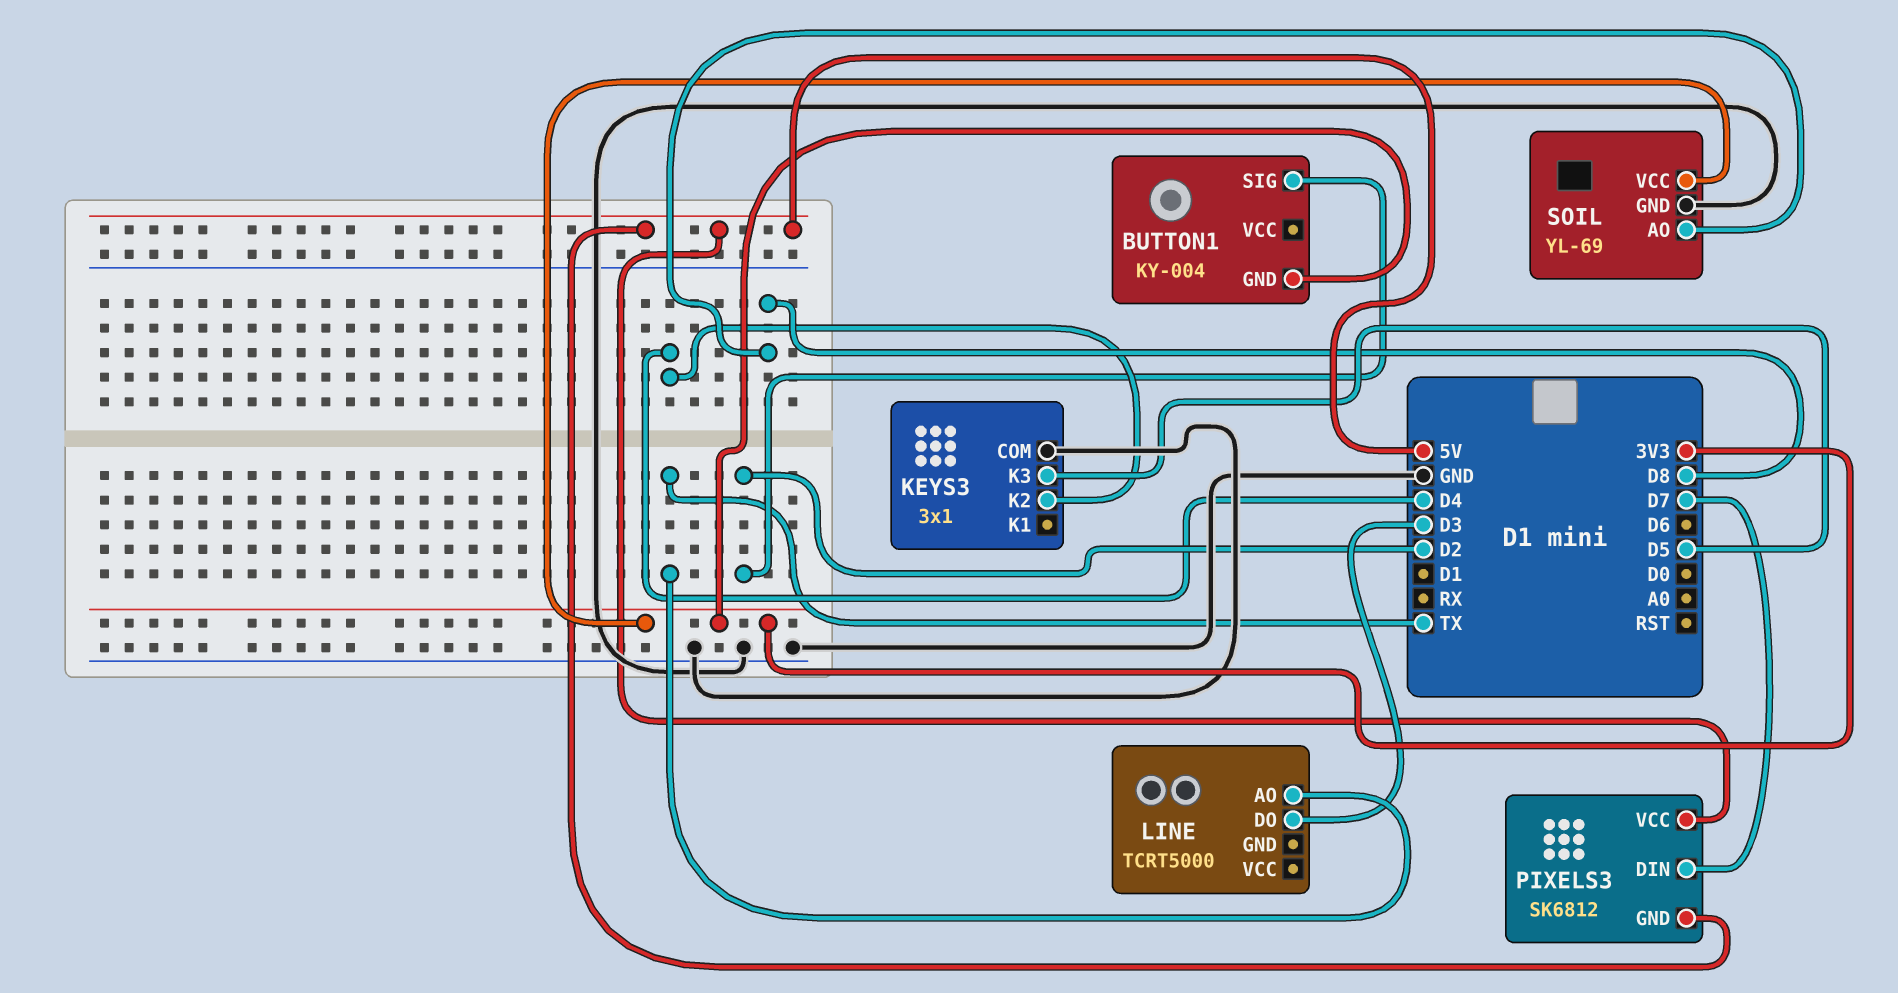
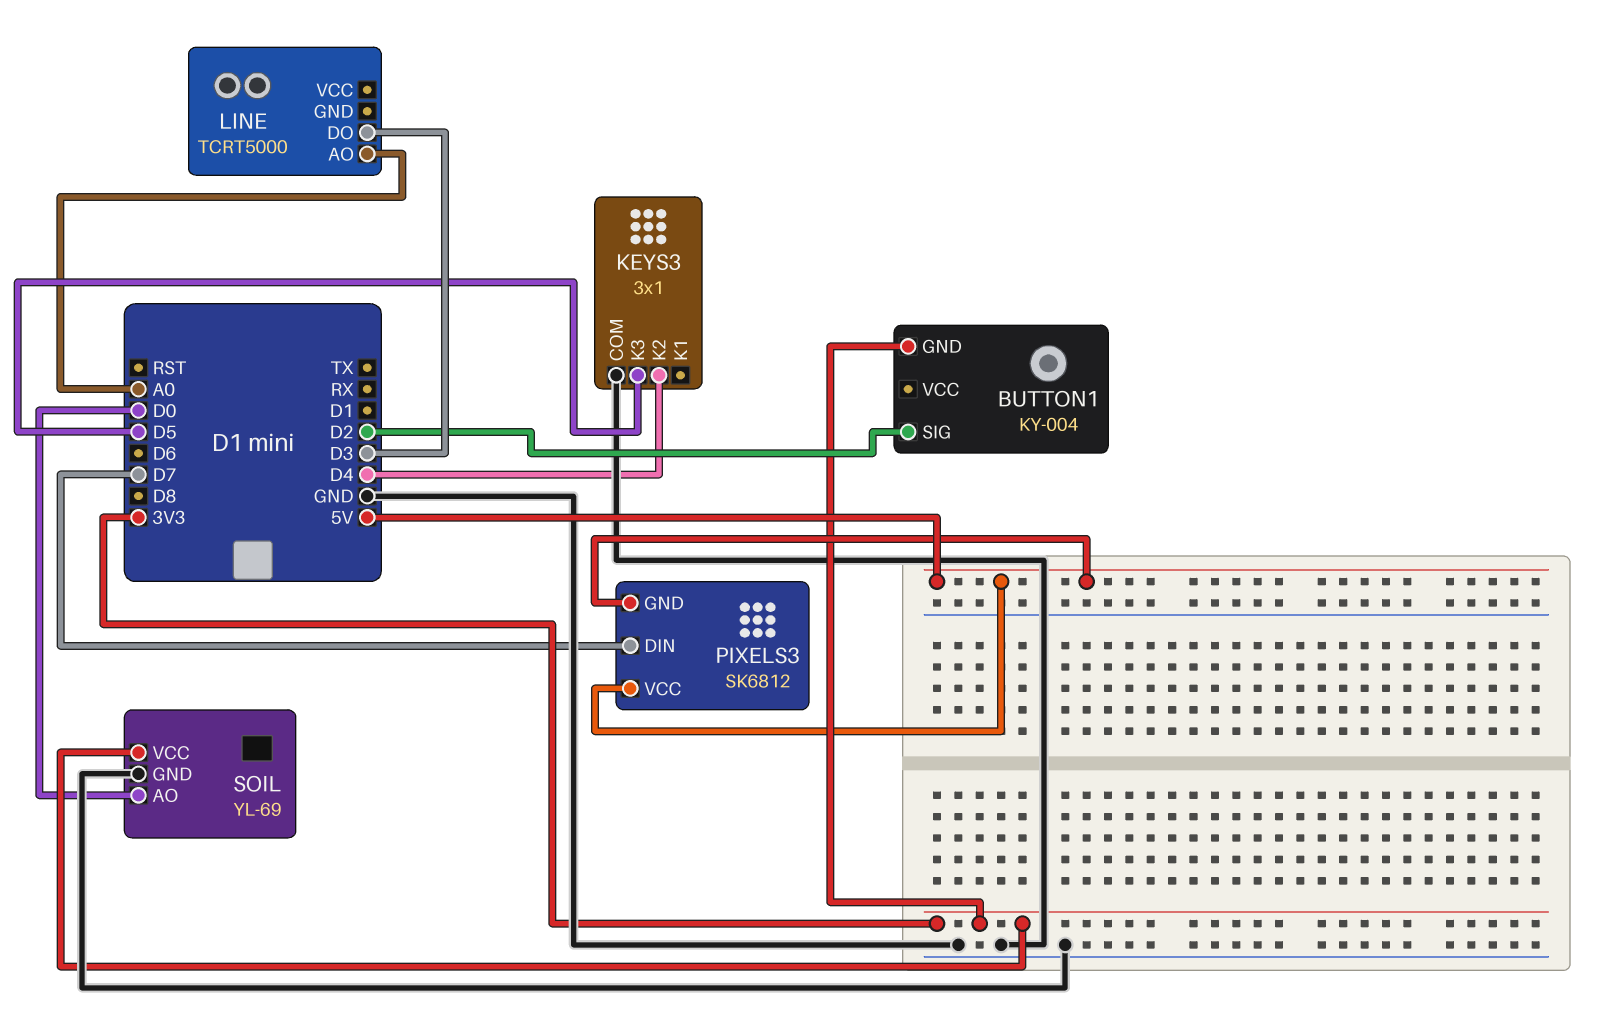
LINE pin AO: TX -> A0
SOIL pin AO: D8 -> D0

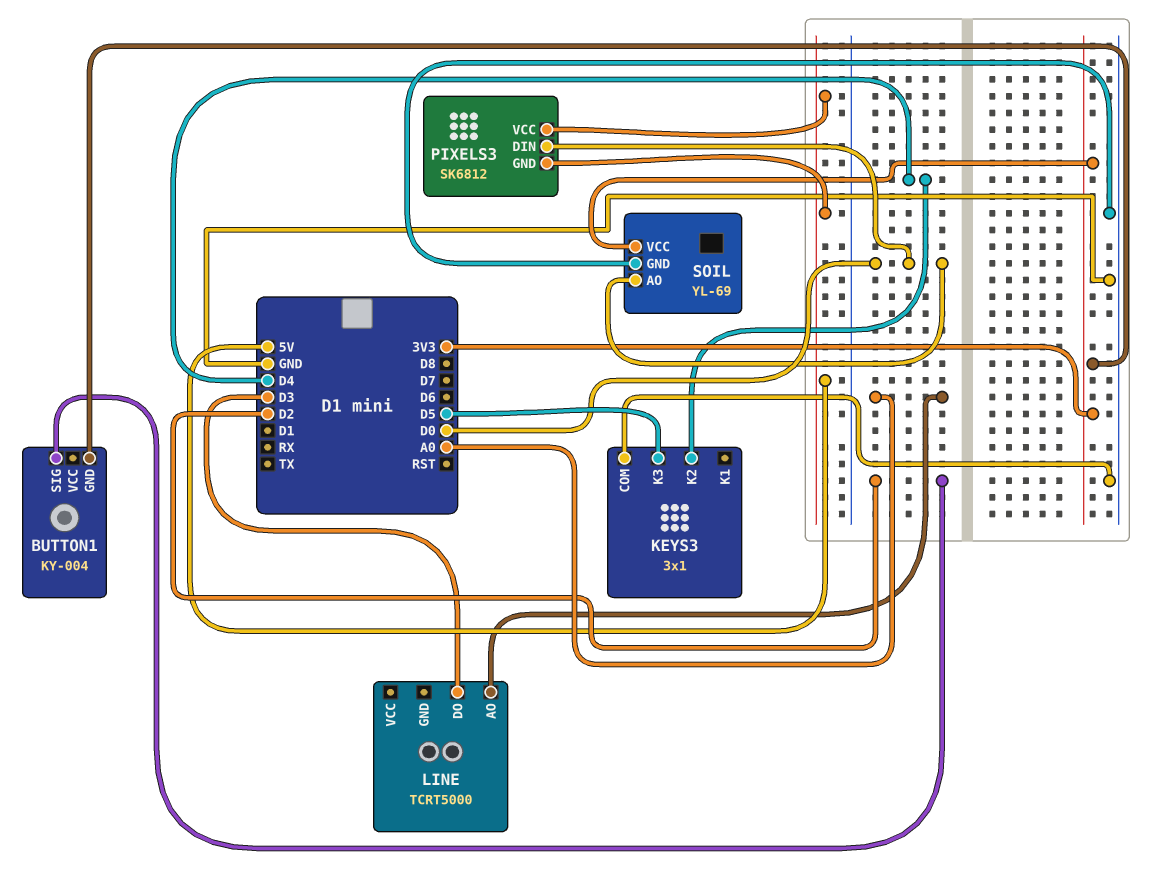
PIXELS3 pin DIN: D7 -> D0

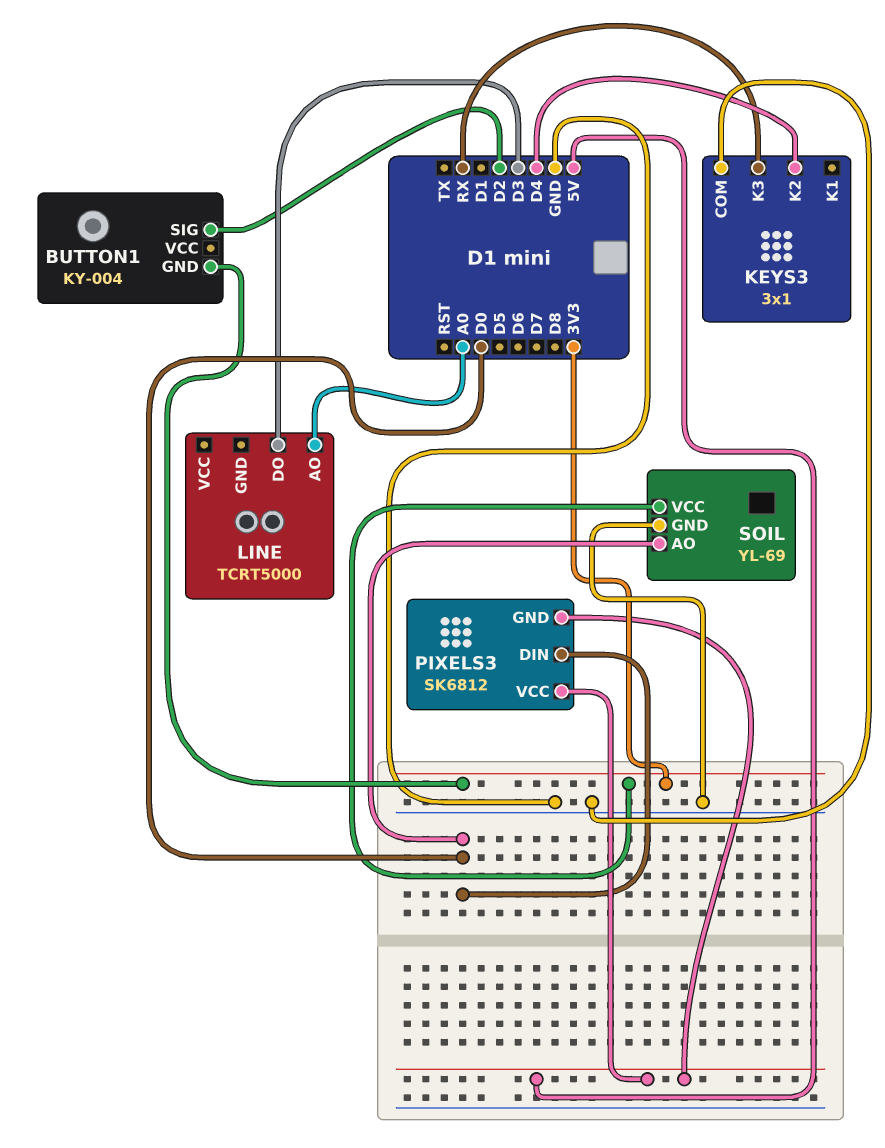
KEYS3 pin K3: D5 -> RX

